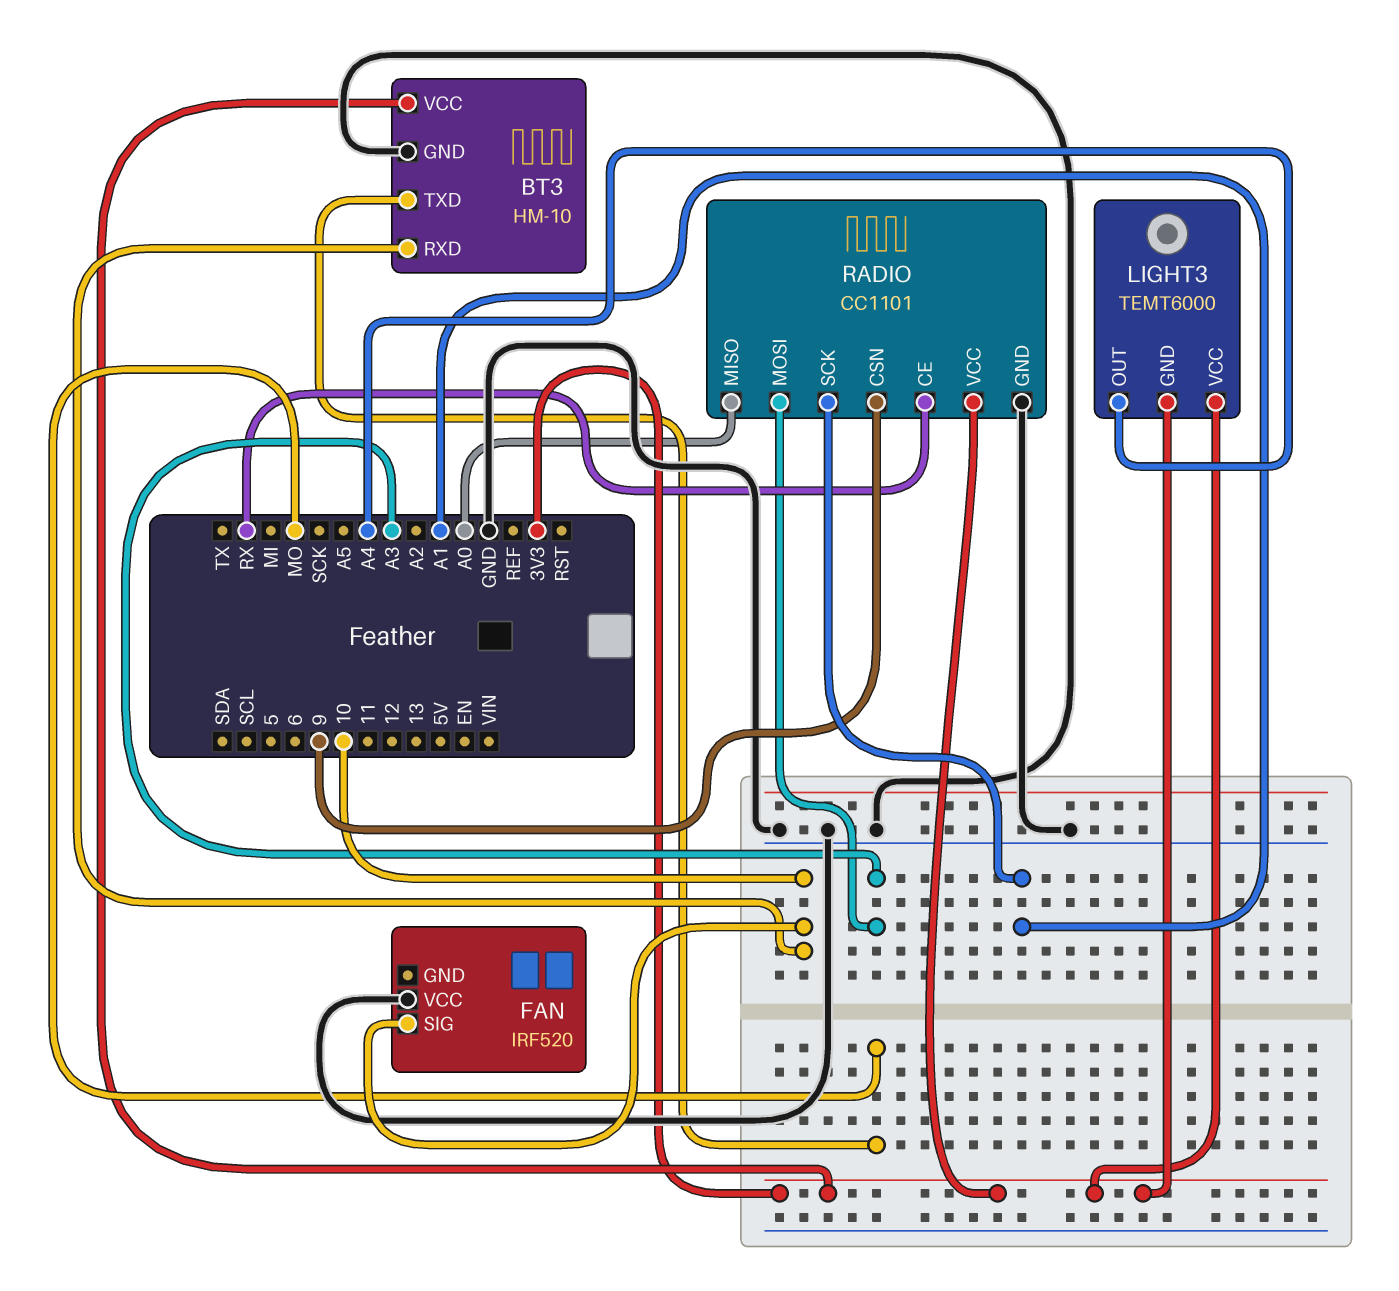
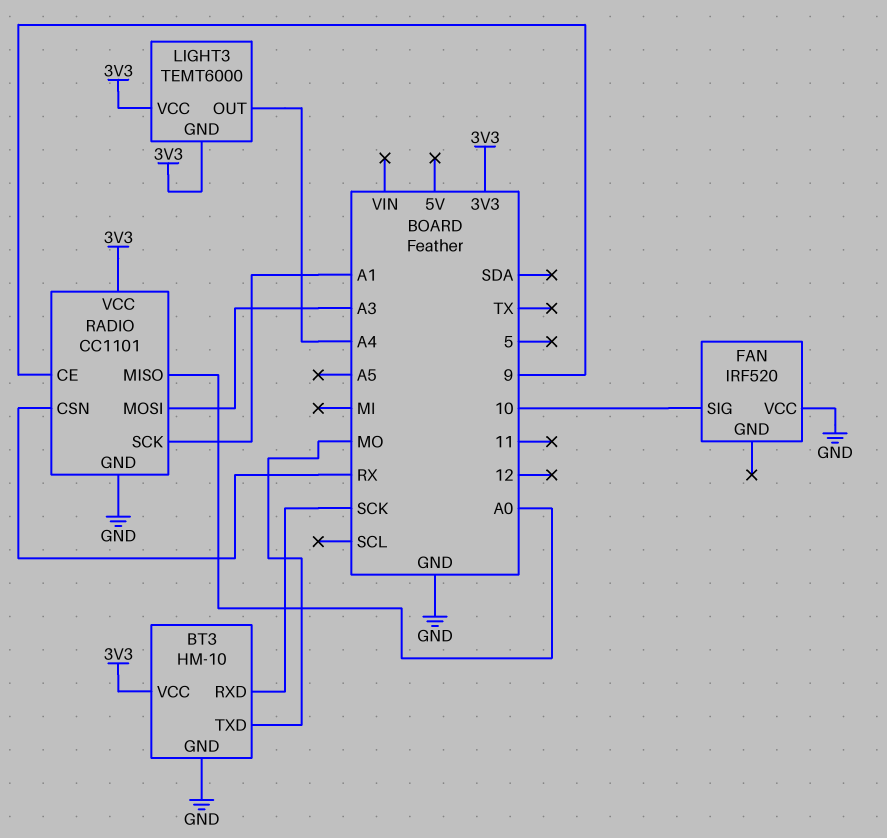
BT3 pin RXD: 10 -> SCK
RADIO pin CE: RX -> 9
RADIO pin CSN: 9 -> RX

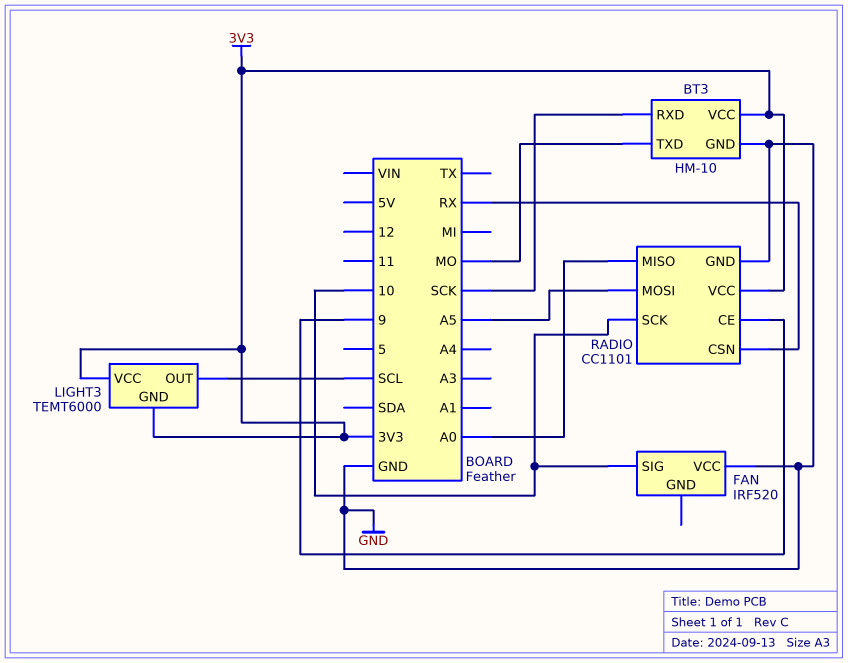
LIGHT3 pin OUT: A4 -> SCL
RADIO pin MOSI: A3 -> A5
RADIO pin SCK: A1 -> 10

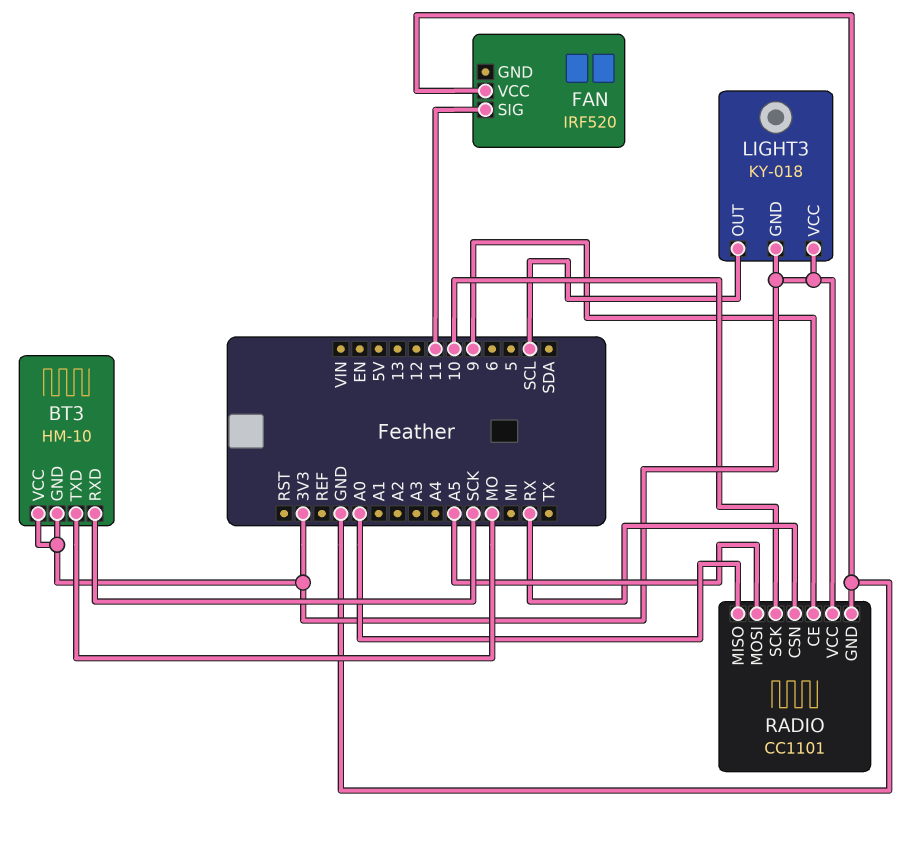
BT3 pin GND: GND -> 3V3
FAN pin SIG: 10 -> 11
LIGHT3: TEMT6000 -> KY-018

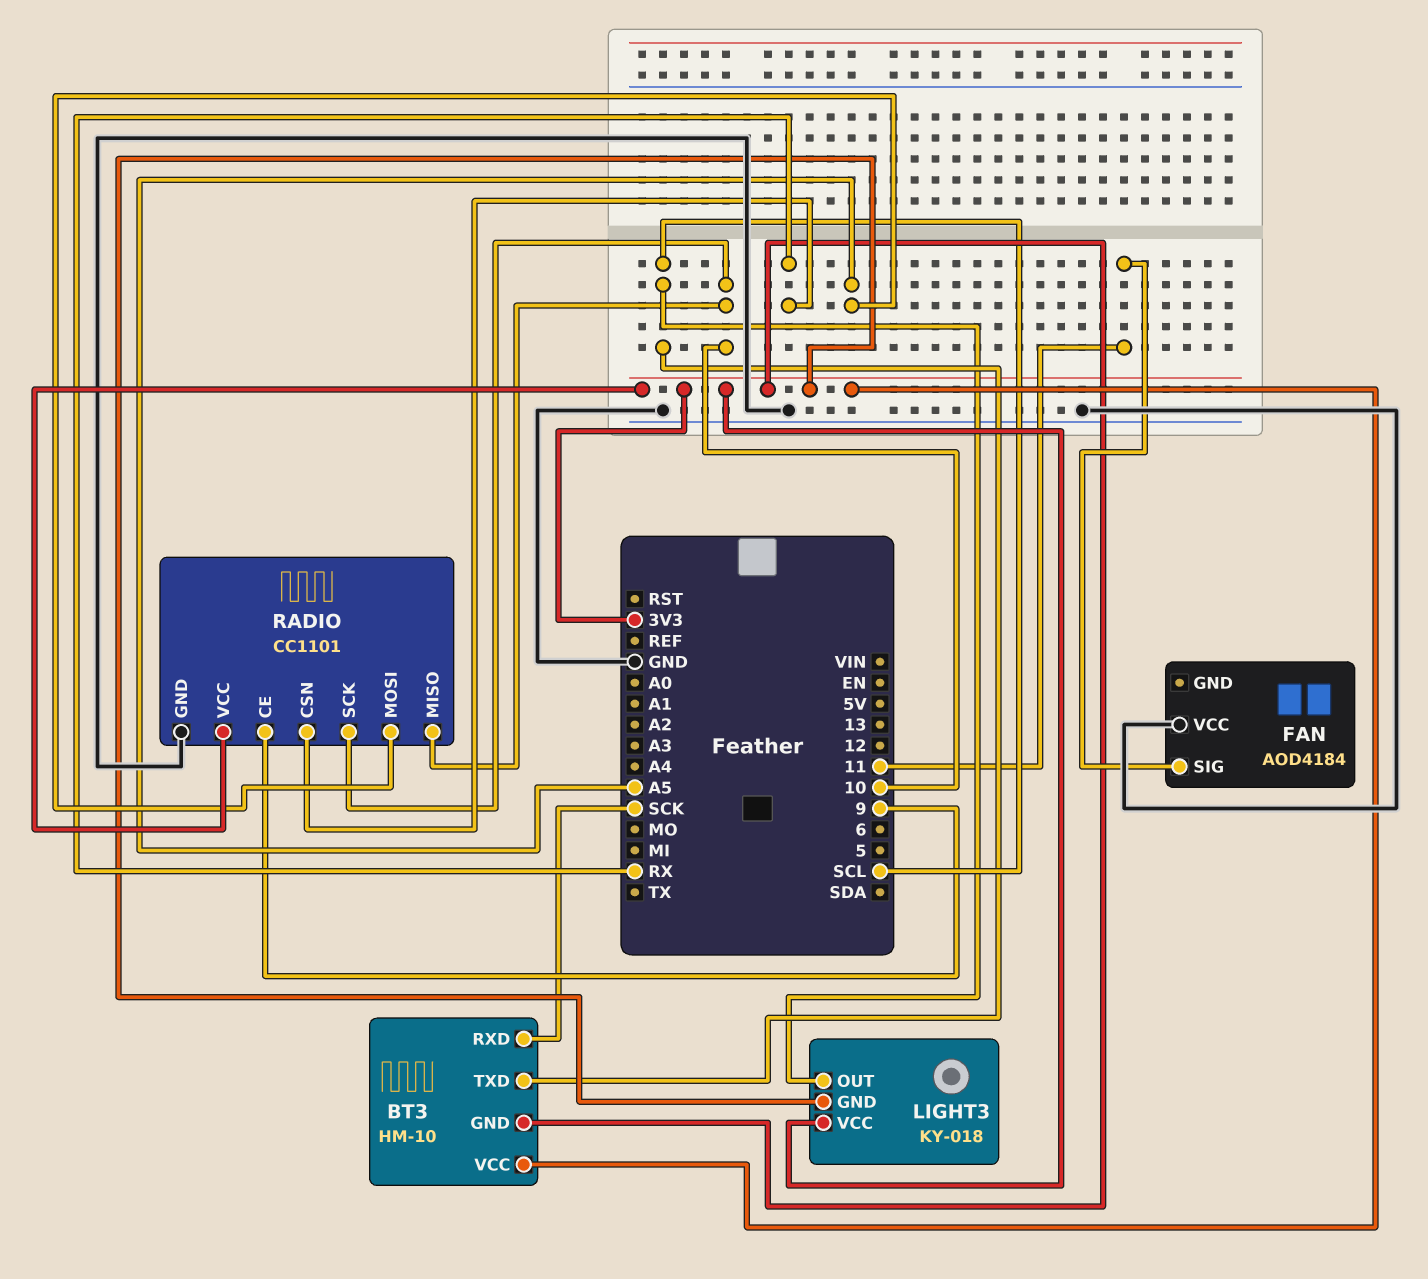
BT3 pin TXD: MO -> SCL
FAN: IRF520 -> AOD4184
RADIO pin MISO: A0 -> 10

